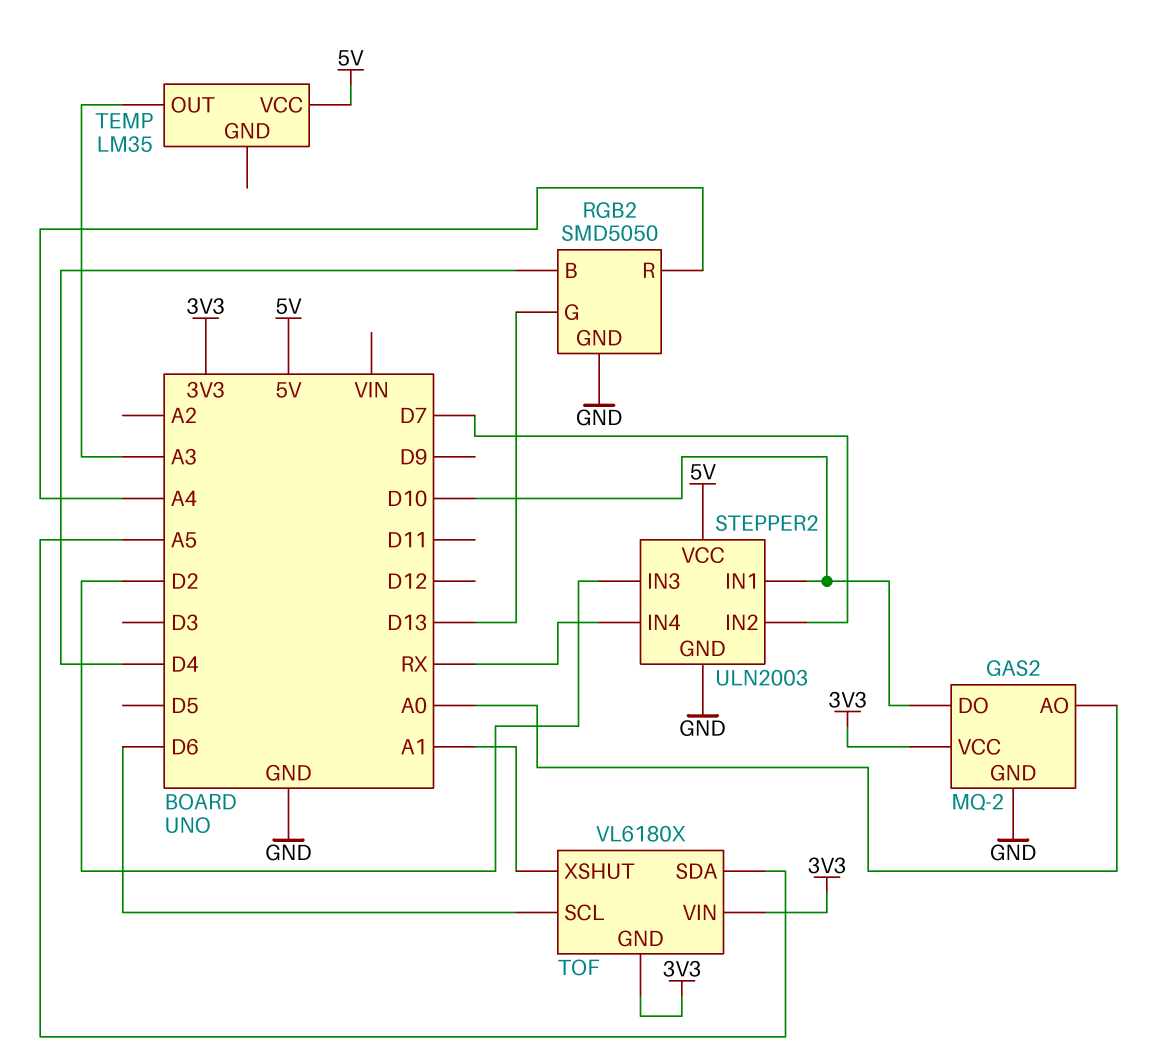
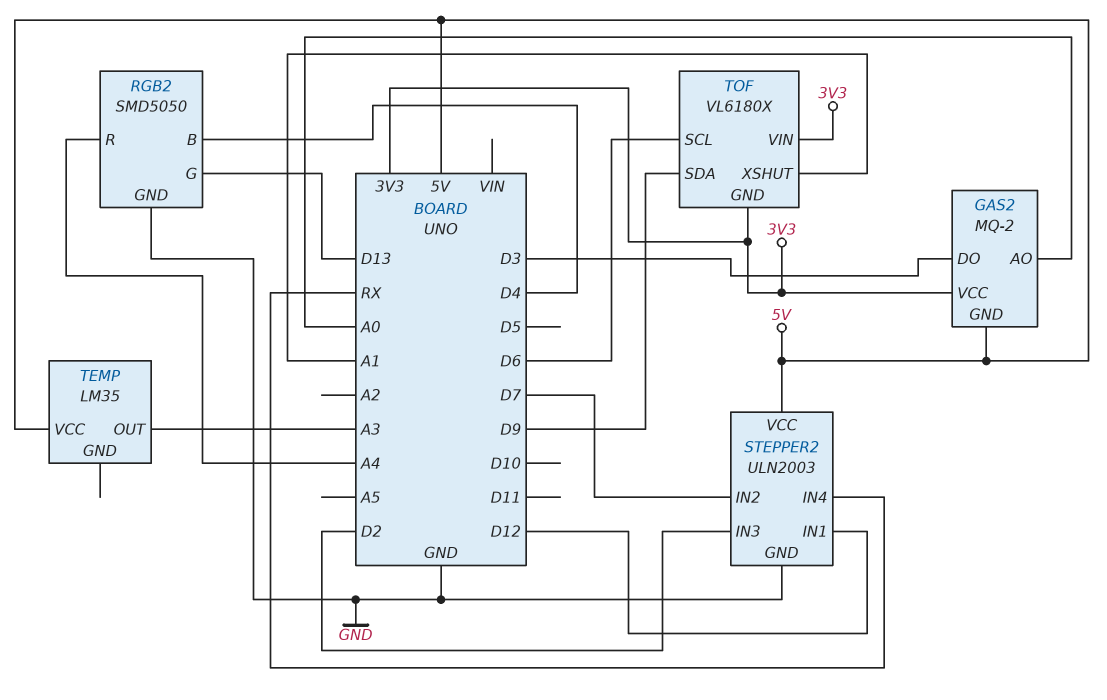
GAS2 pin DO: D10 -> D3
GAS2 pin GND: GND -> 5V
STEPPER2 pin IN1: D10 -> D12
TOF pin SDA: A5 -> D9

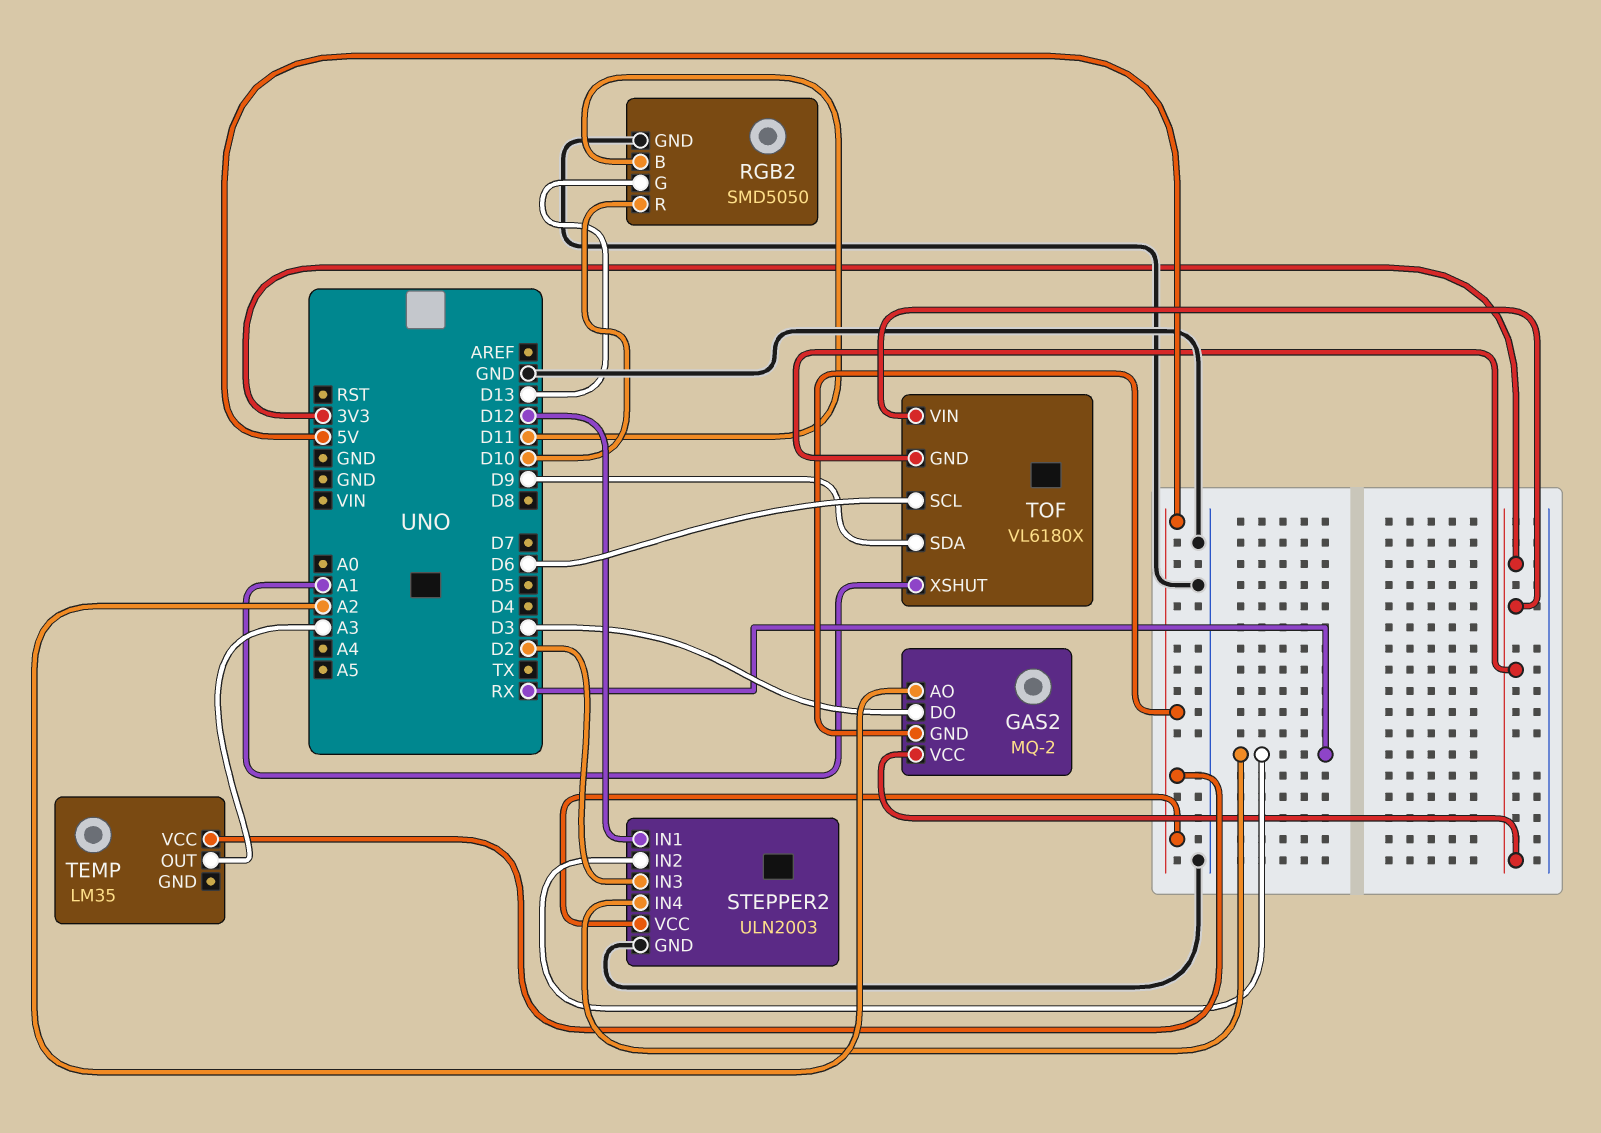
GAS2 pin AO: A0 -> A2
RGB2 pin B: D4 -> D11
RGB2 pin R: A4 -> D10
STEPPER2 pin IN2: D7 -> RX

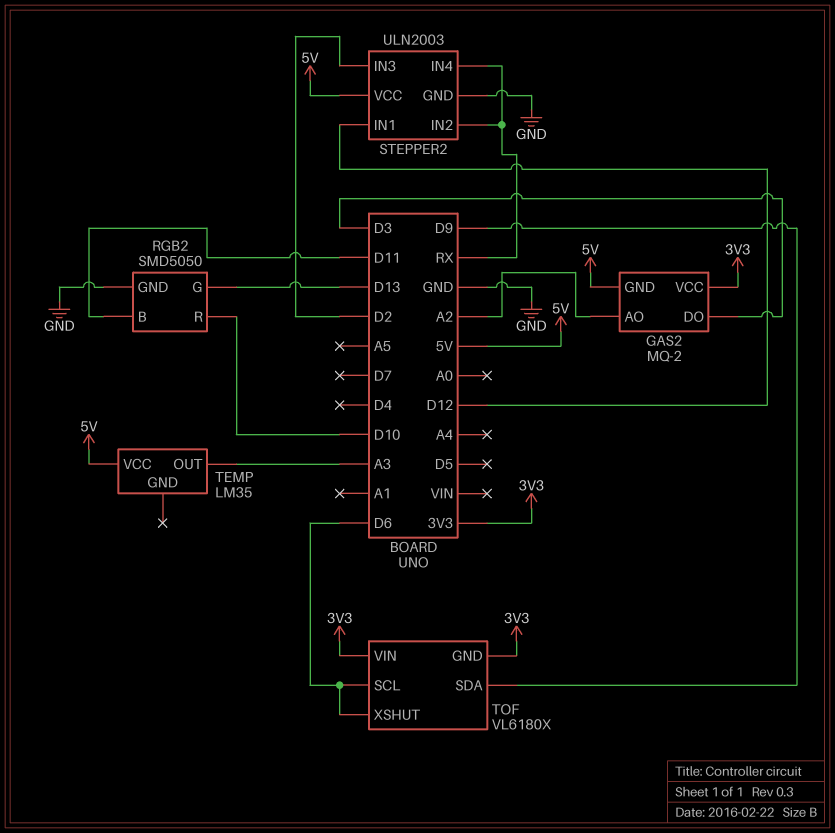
TOF pin XSHUT: A1 -> D6

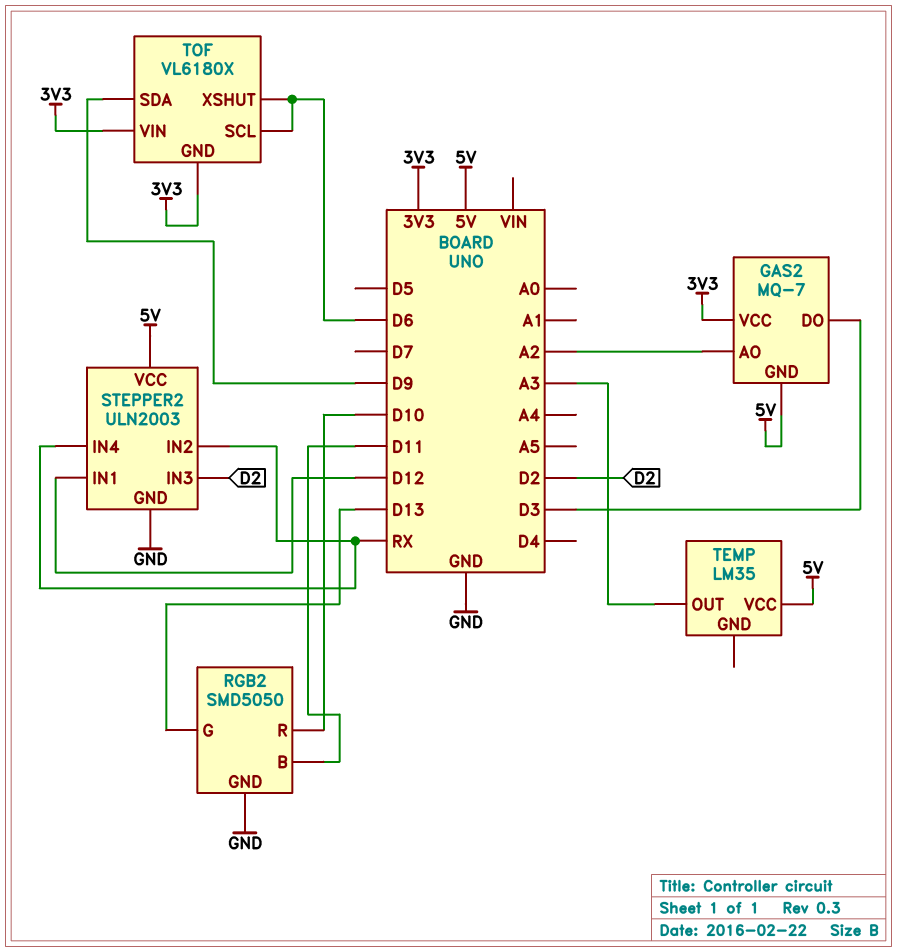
GAS2: MQ-2 -> MQ-7

